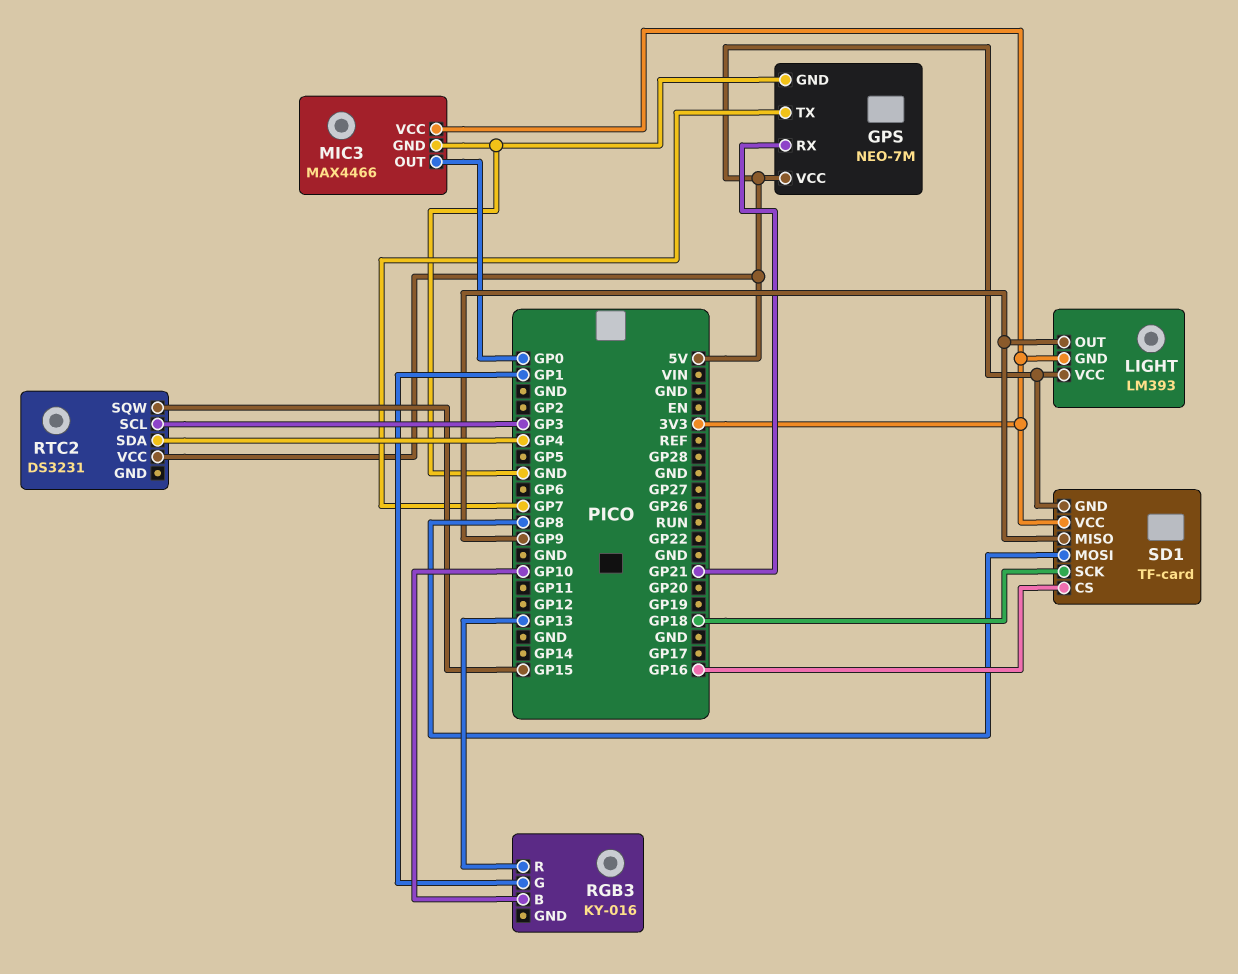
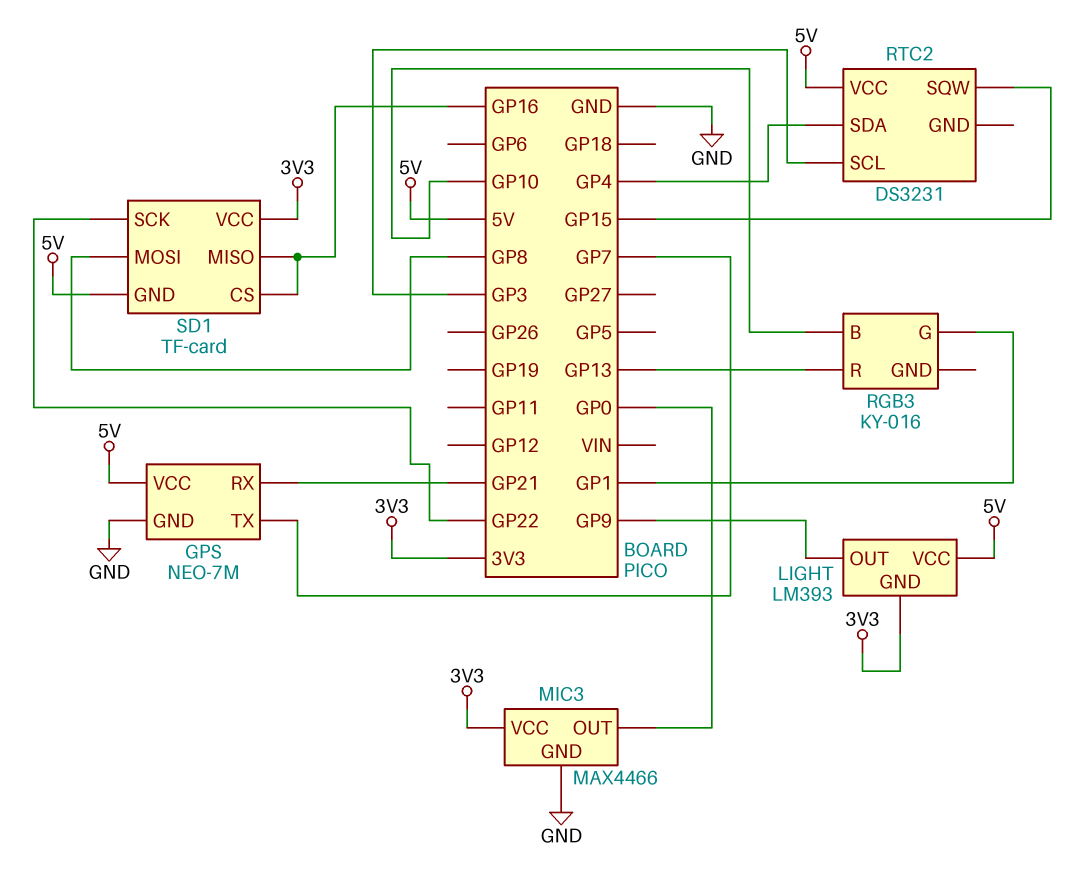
SD1 pin MISO: GP9 -> GP16
SD1 pin SCK: GP18 -> GP22

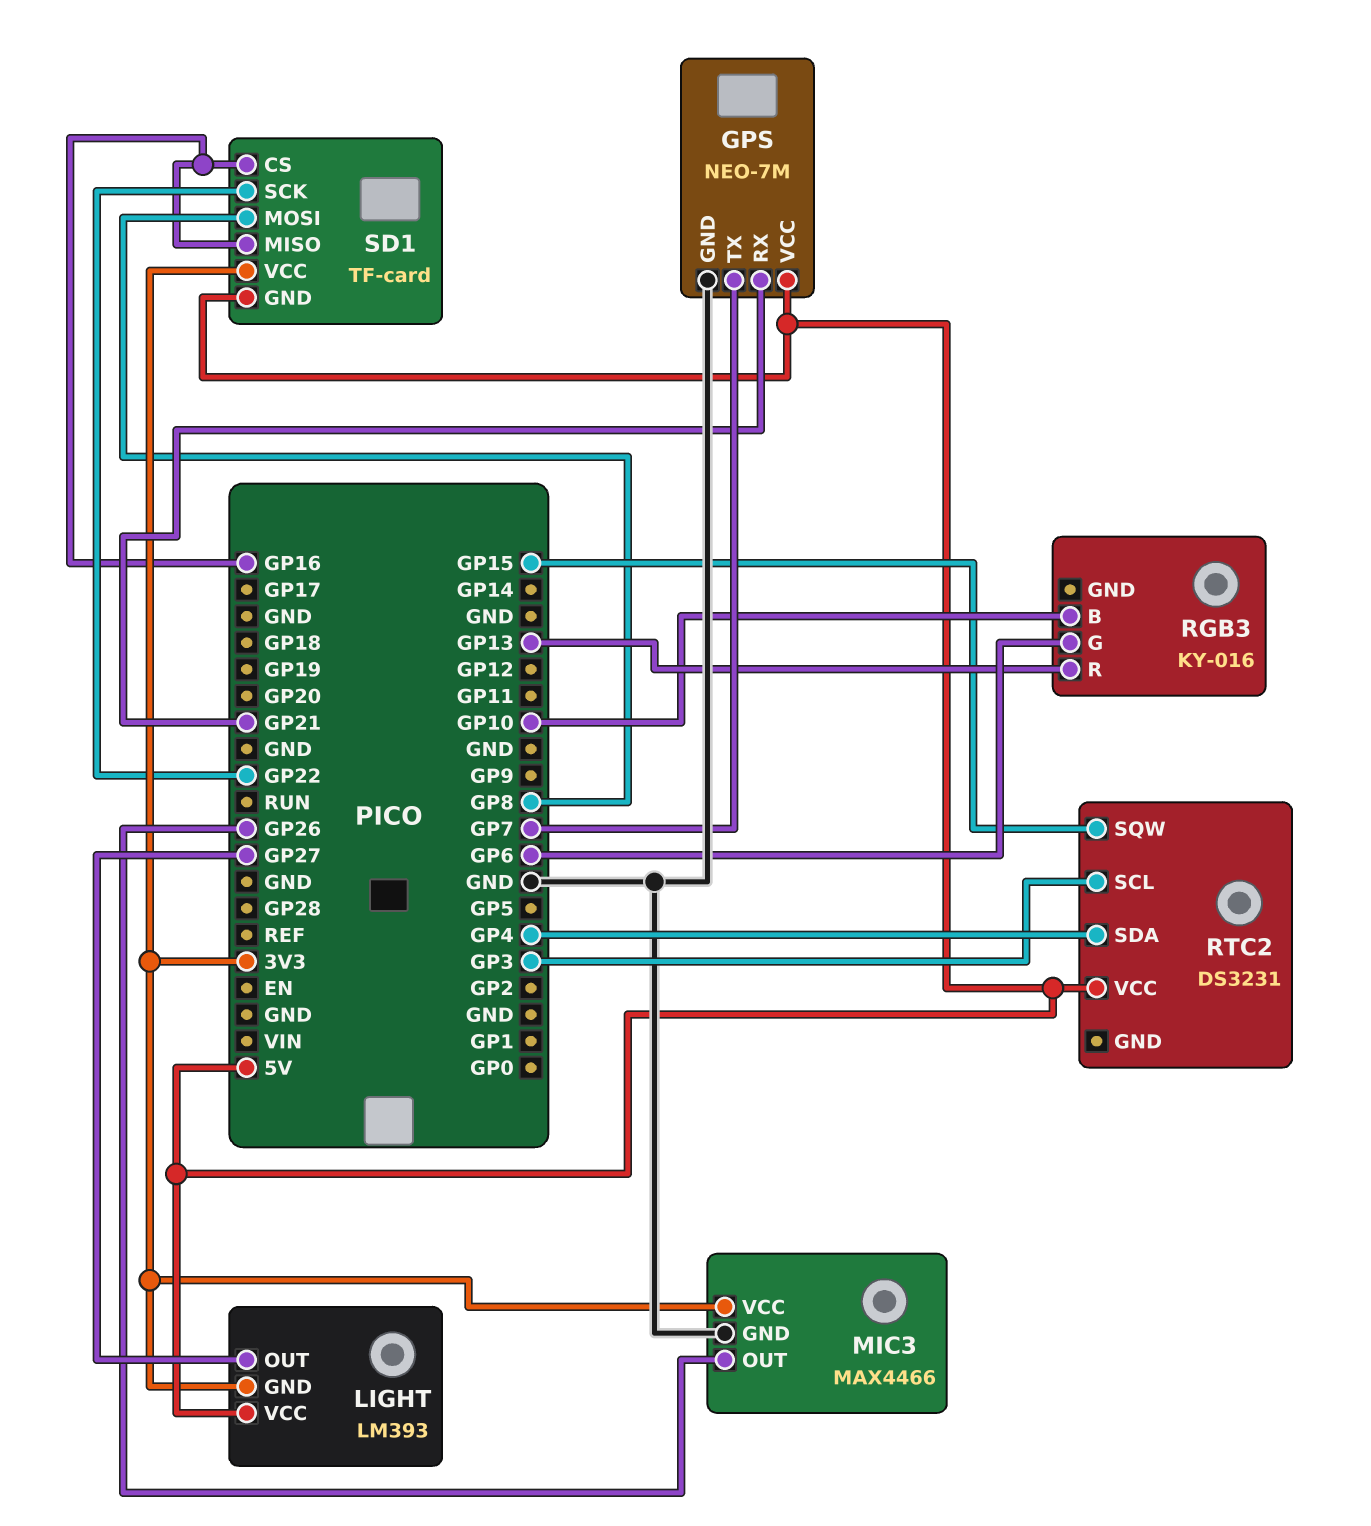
LIGHT pin OUT: GP9 -> GP27
MIC3 pin OUT: GP0 -> GP26
RGB3 pin G: GP1 -> GP6

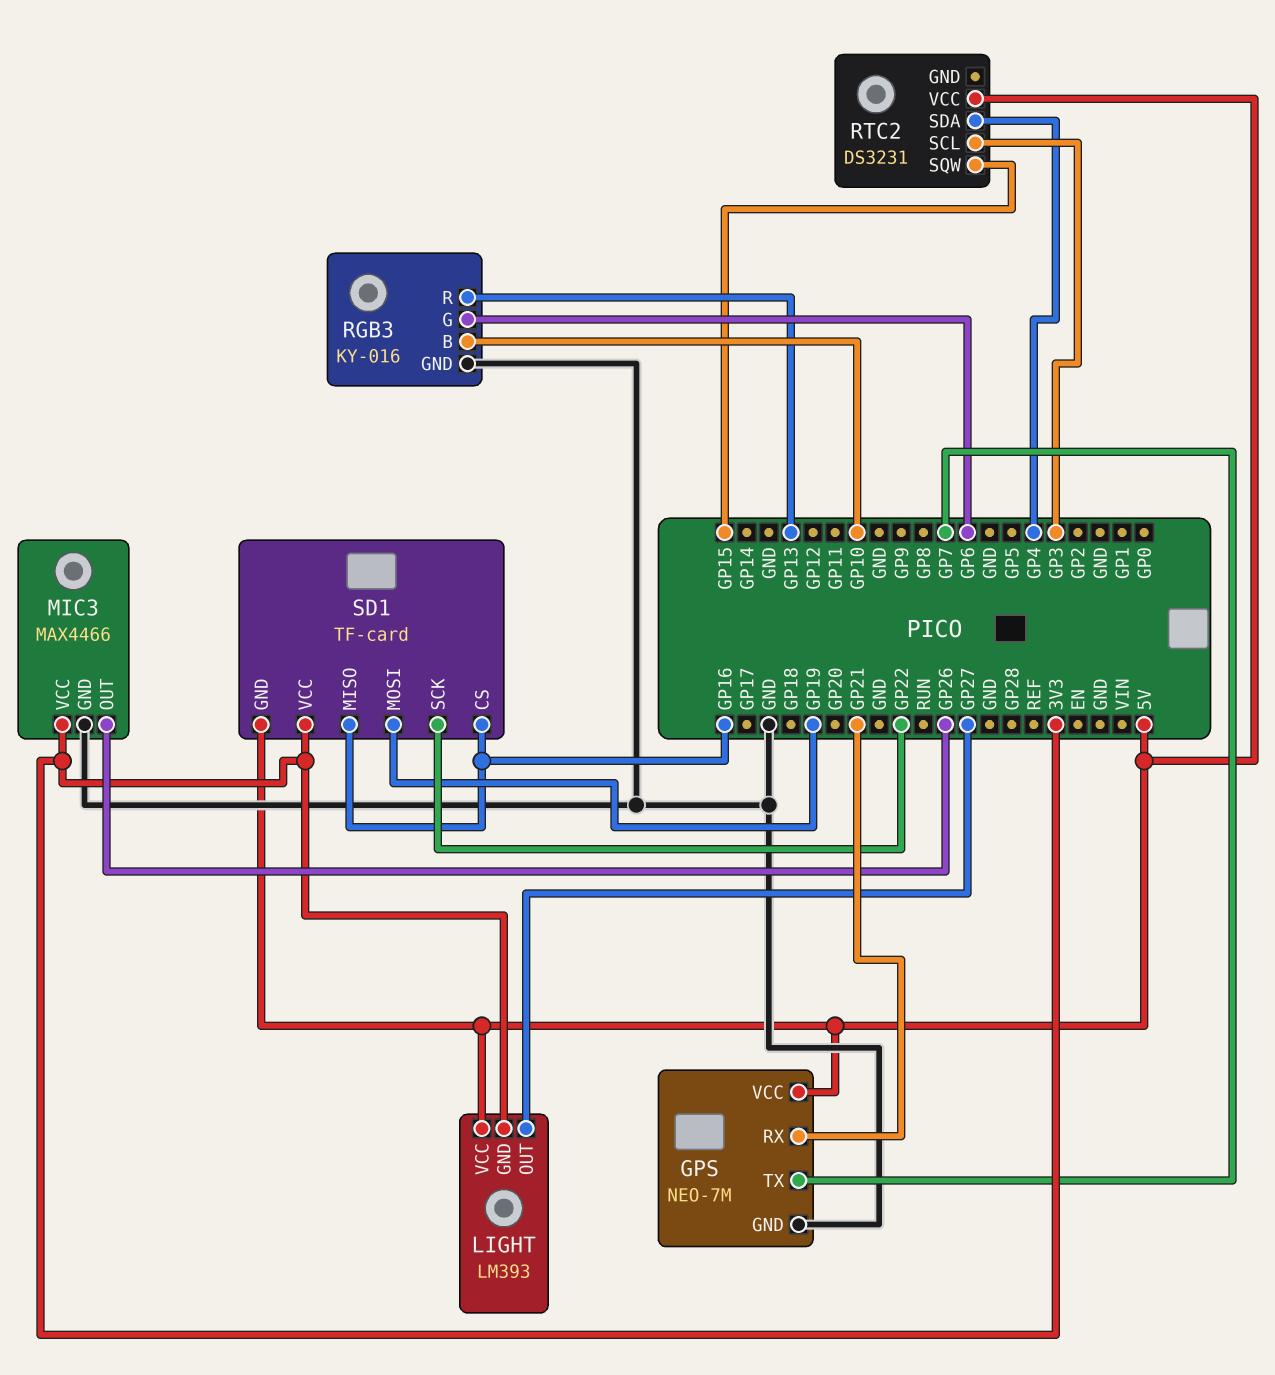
RGB3 pin GND: none -> GND
SD1 pin MOSI: GP8 -> GP19

